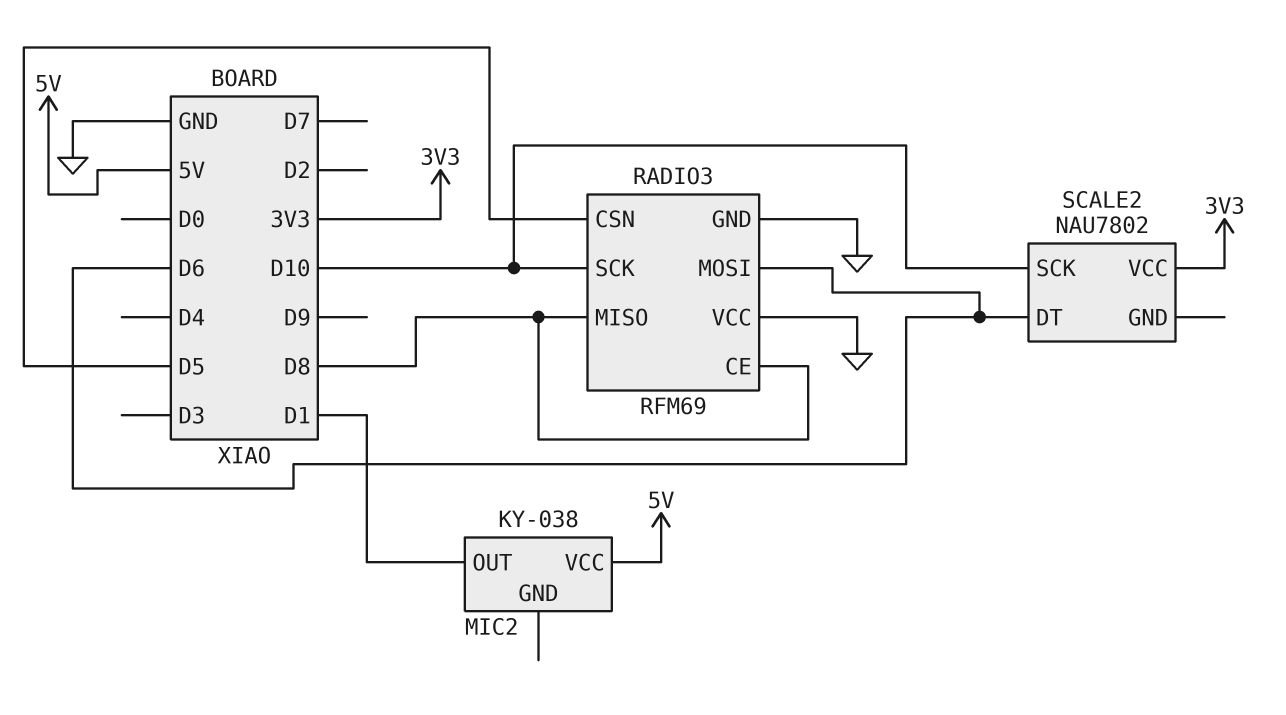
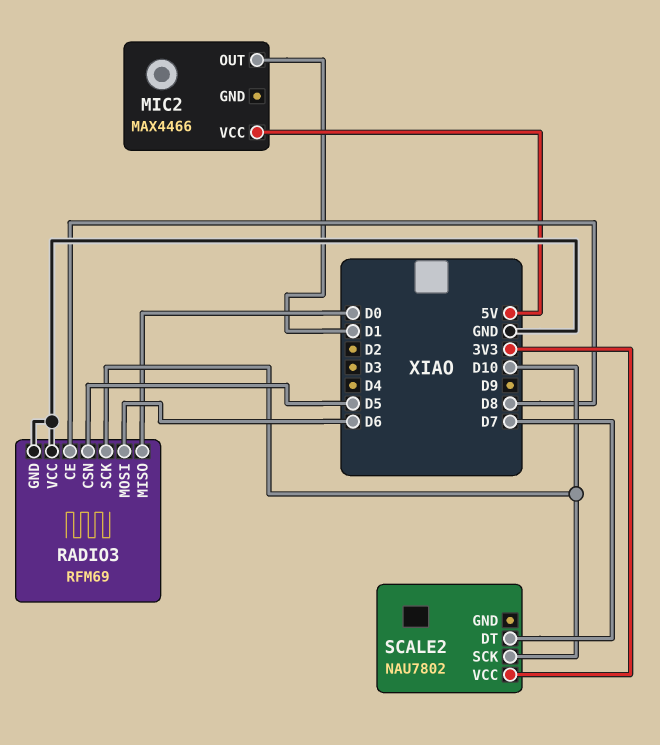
MIC2: KY-038 -> MAX4466
RADIO3 pin MISO: D8 -> D0
SCALE2 pin DT: D6 -> D7

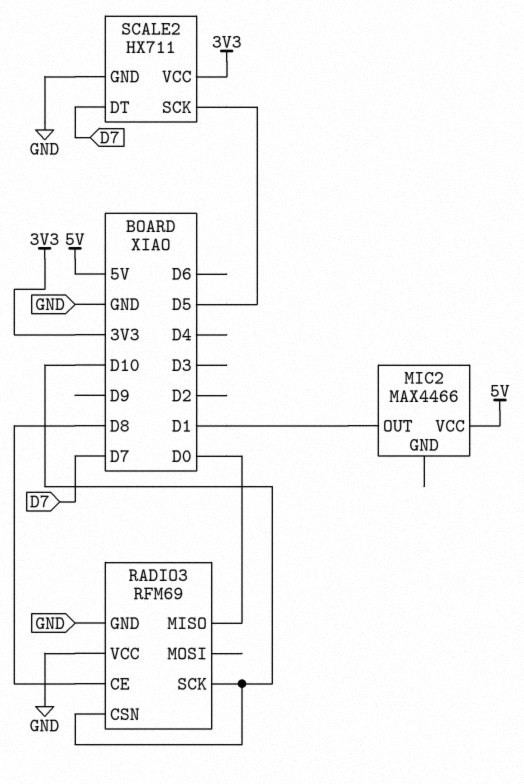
RADIO3 pin CSN: D5 -> D10
RADIO3 pin MOSI: D6 -> none
SCALE2: NAU7802 -> HX711
SCALE2 pin GND: none -> GND
SCALE2 pin SCK: D10 -> D5

